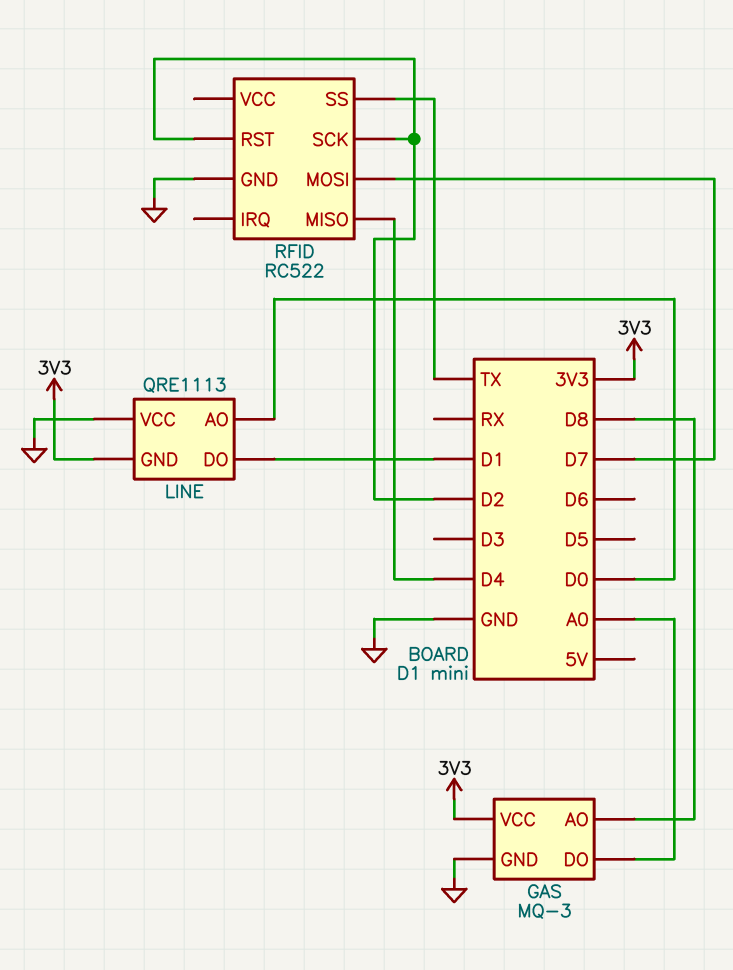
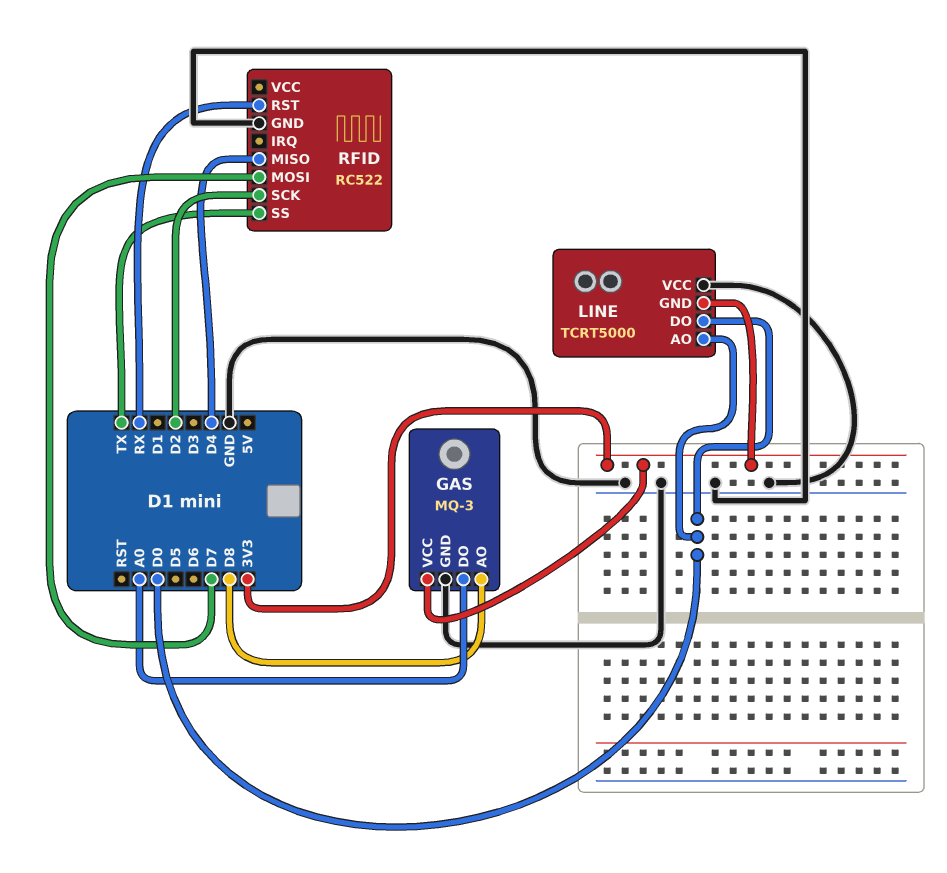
LINE: QRE1113 -> TCRT5000
LINE pin DO: D1 -> D0
RFID pin RST: D2 -> RX

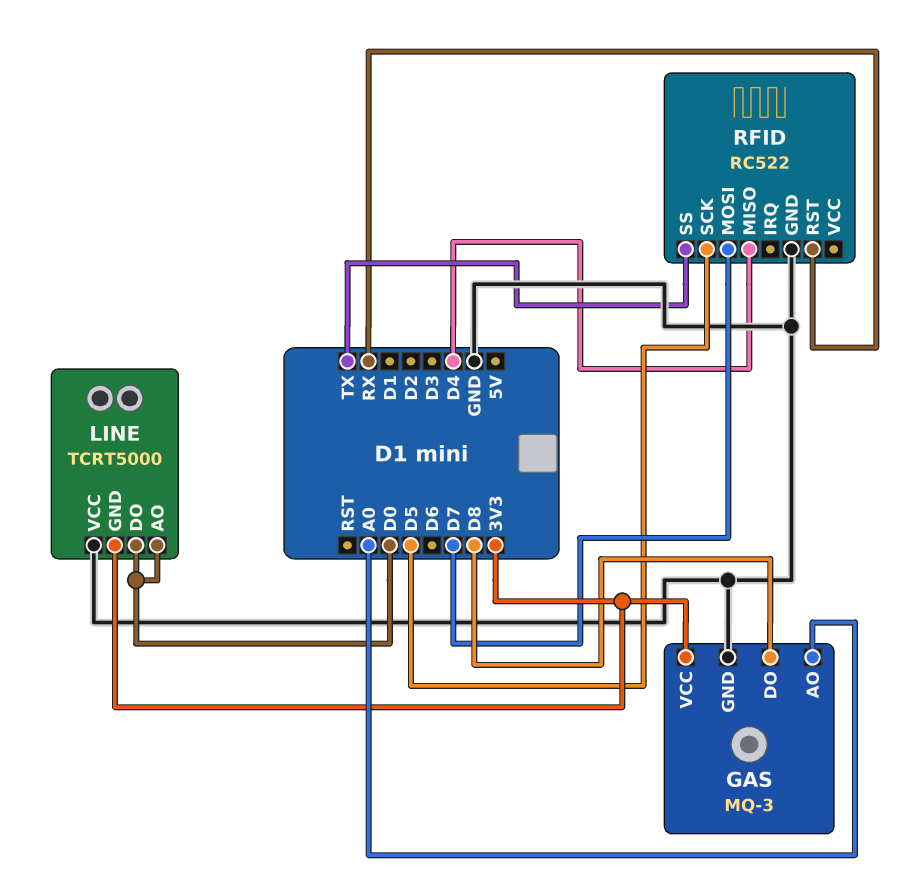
GAS pin AO: D8 -> A0
GAS pin DO: A0 -> D8
RFID pin SCK: D2 -> D5

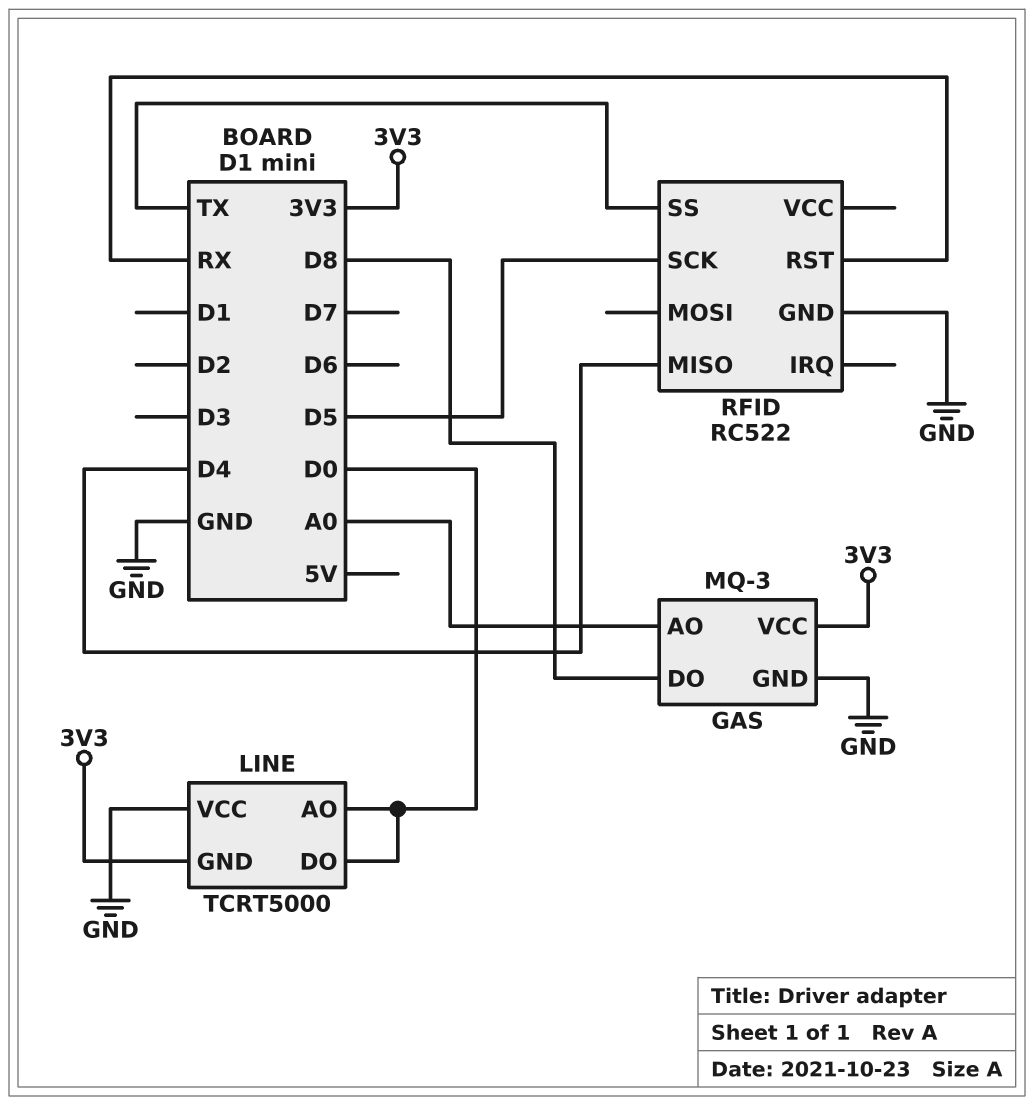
RFID pin MOSI: D7 -> none

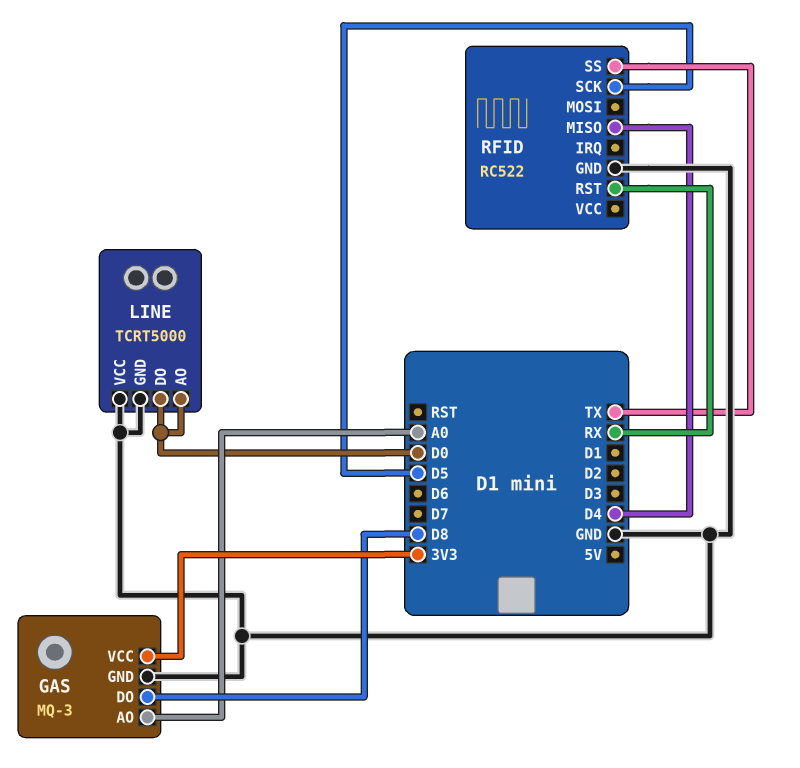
LINE pin GND: 3V3 -> GND

